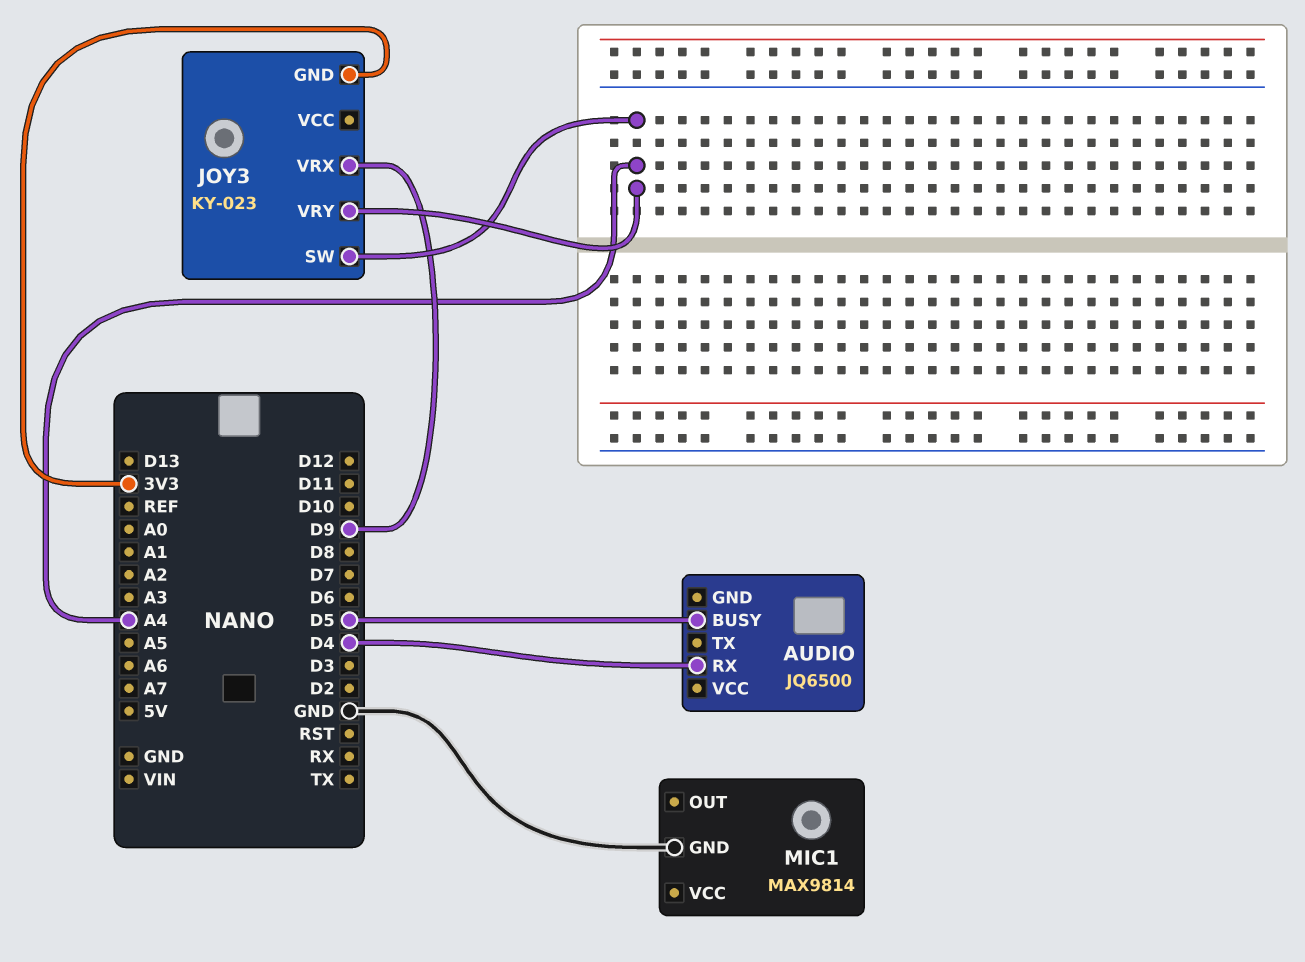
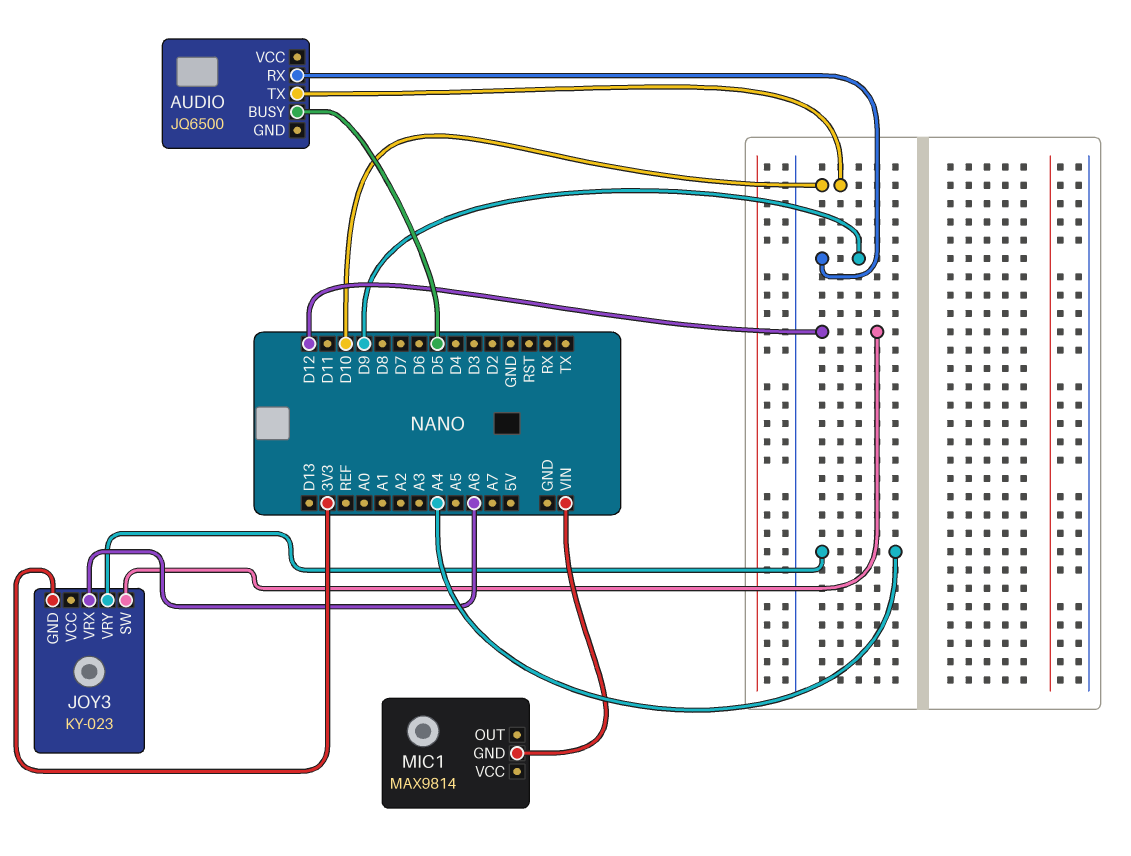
AUDIO pin RX: D4 -> D9
AUDIO pin TX: none -> D10
JOY3 pin SW: A4 -> D12
JOY3 pin VRX: D9 -> A6
MIC1 pin GND: GND -> VIN

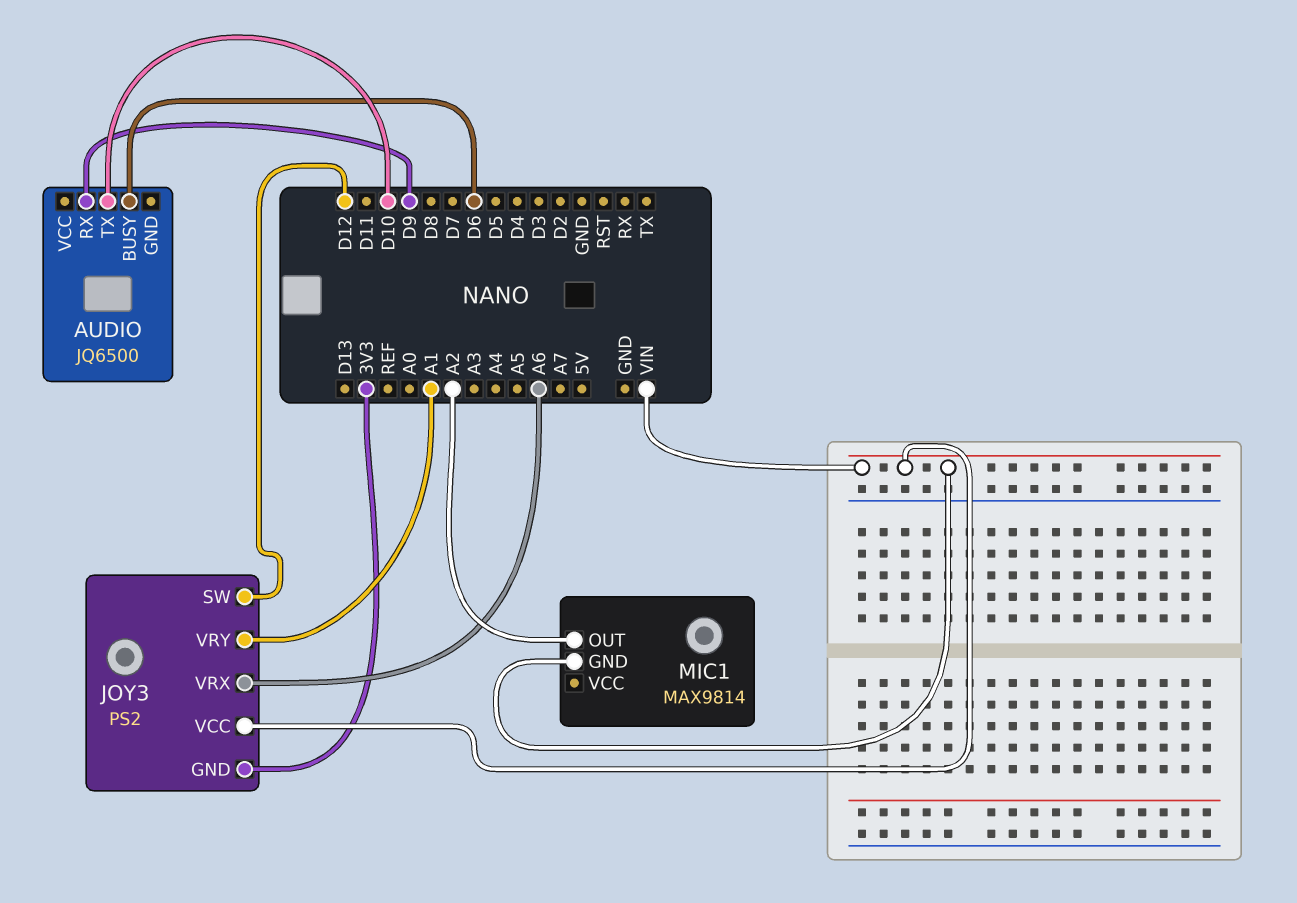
AUDIO pin BUSY: D5 -> D6
JOY3: KY-023 -> PS2
JOY3 pin VCC: none -> VIN
JOY3 pin VRY: A4 -> A1
MIC1 pin OUT: none -> A2

